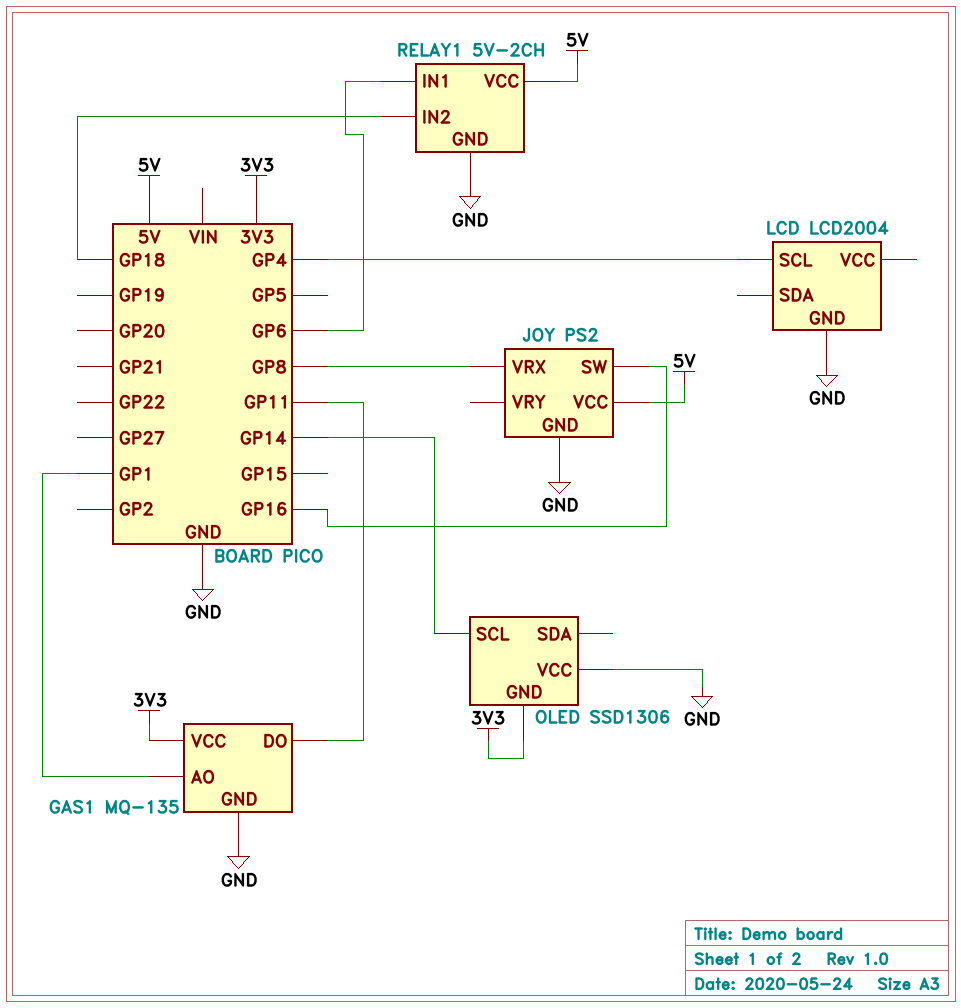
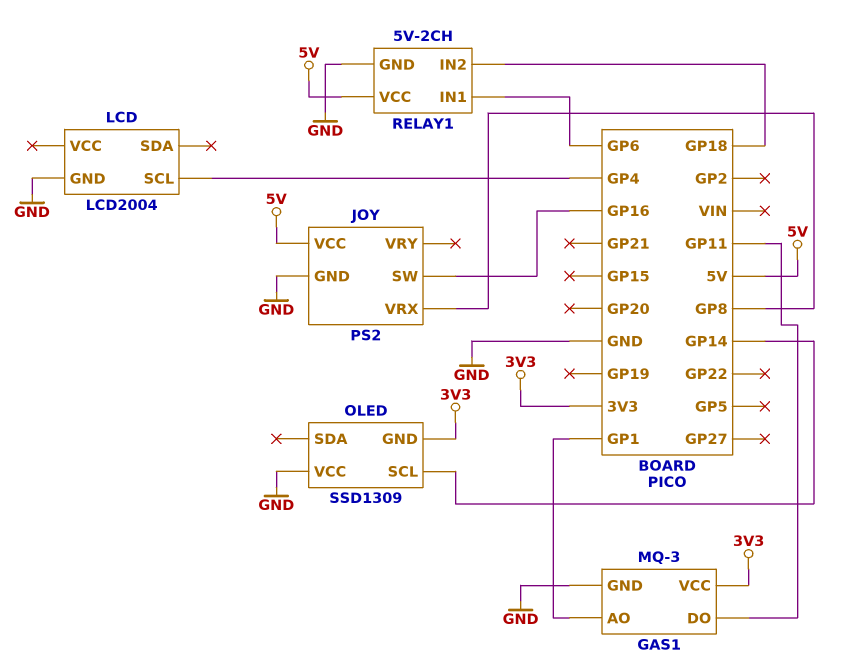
GAS1: MQ-135 -> MQ-3
OLED: SSD1306 -> SSD1309

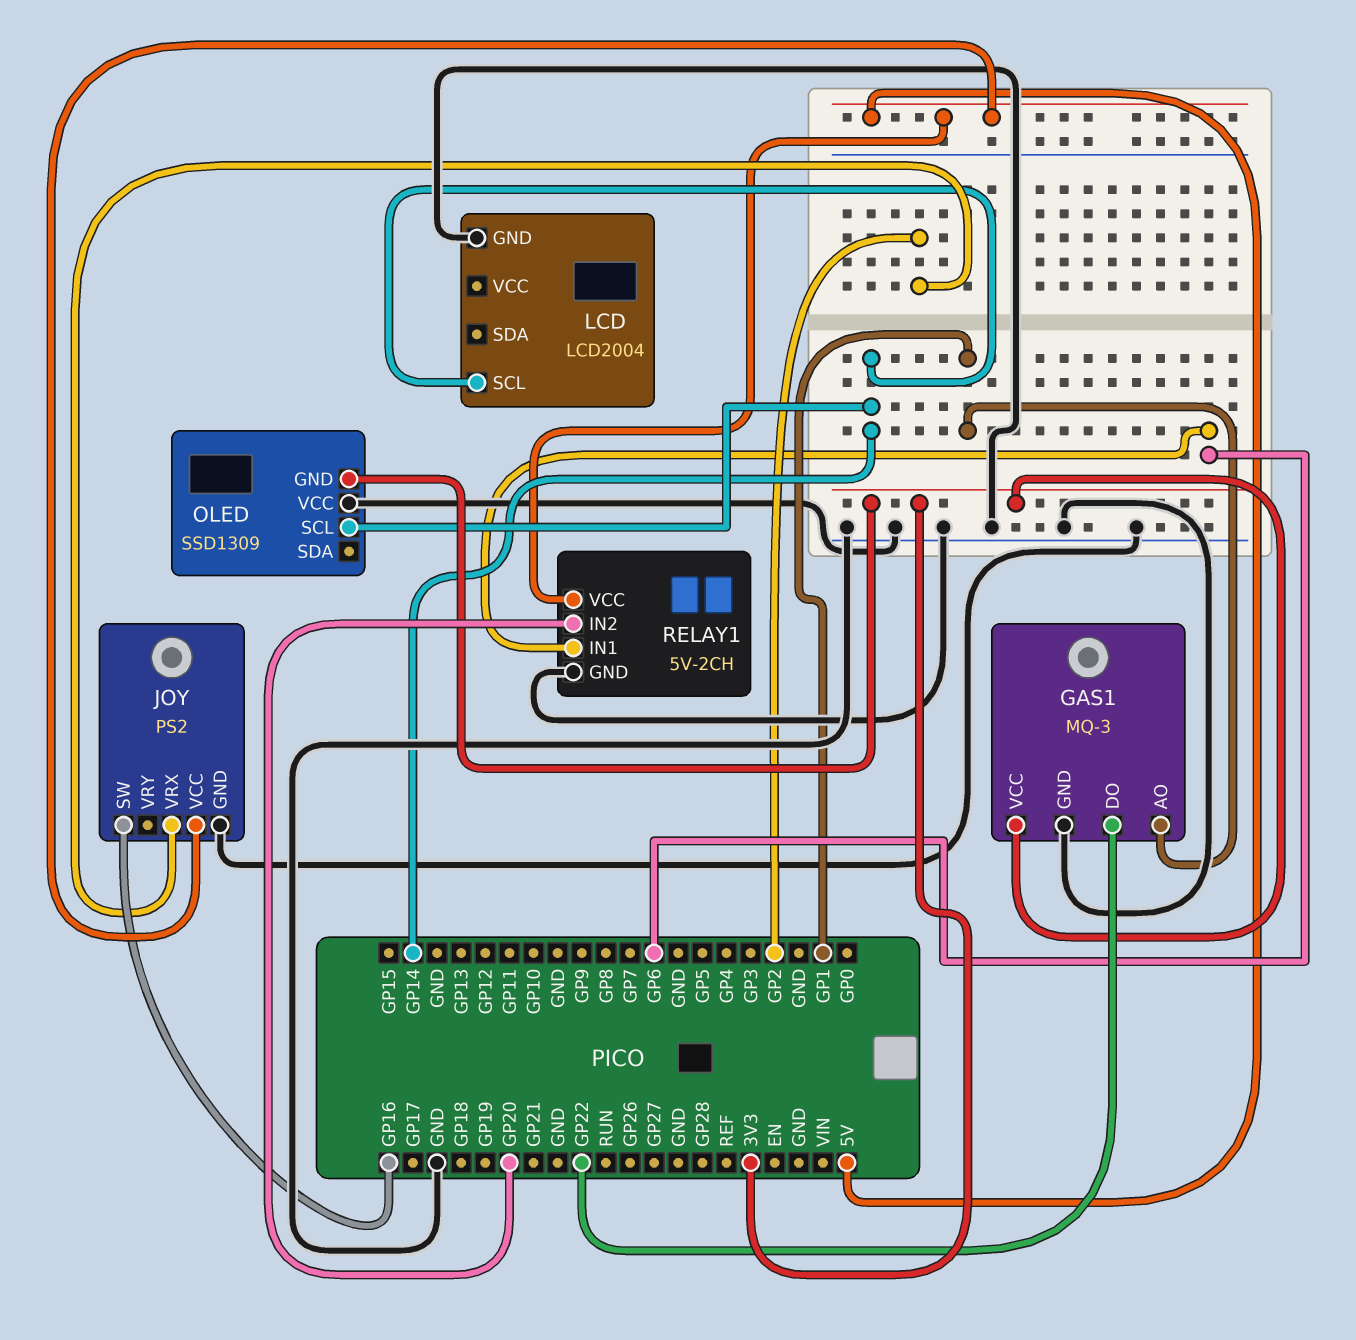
GAS1 pin DO: GP11 -> GP22
JOY pin VRX: GP8 -> GP2
LCD pin SCL: GP4 -> GP14
RELAY1 pin IN2: GP18 -> GP20

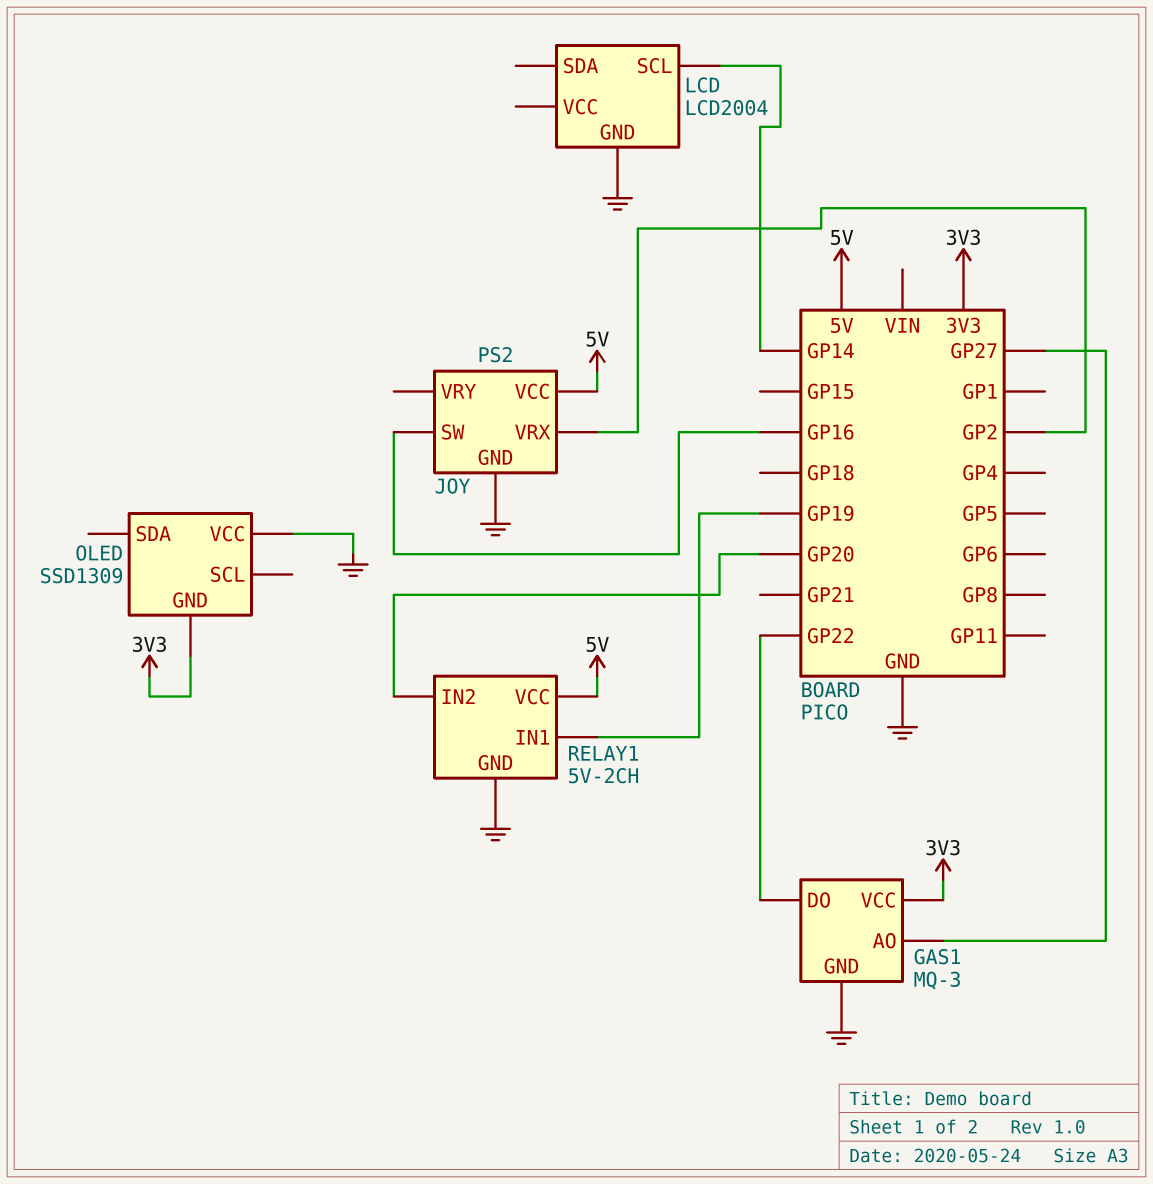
GAS1 pin AO: GP1 -> GP27
OLED pin SCL: GP14 -> none
RELAY1 pin IN1: GP6 -> GP19

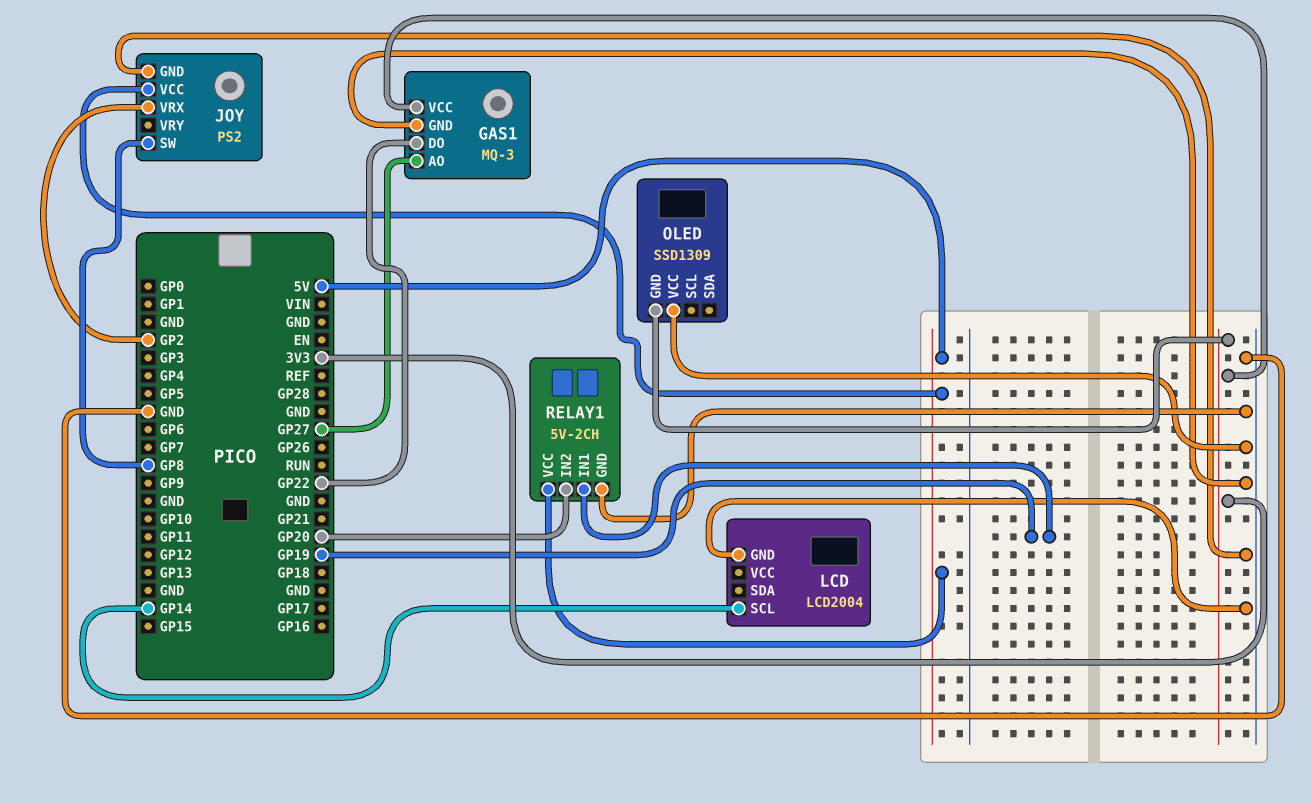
JOY pin SW: GP16 -> GP8

